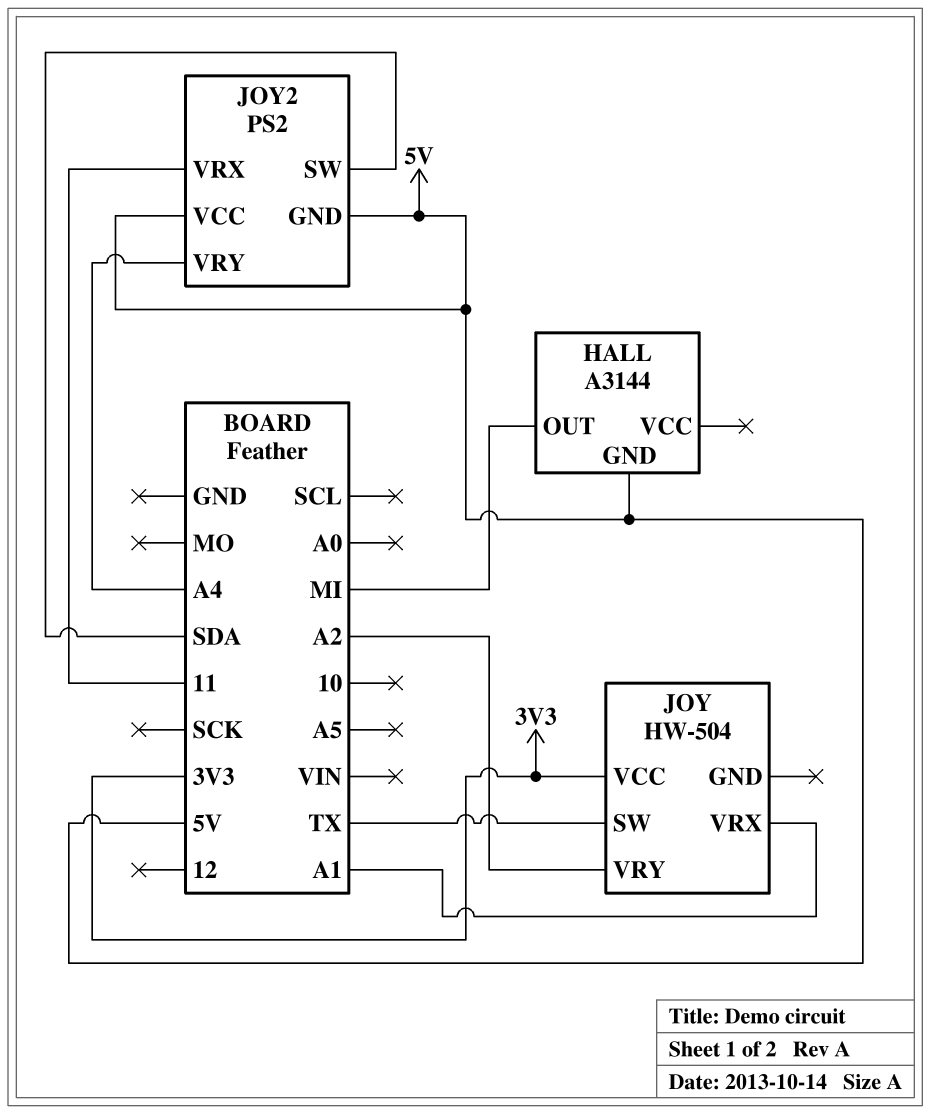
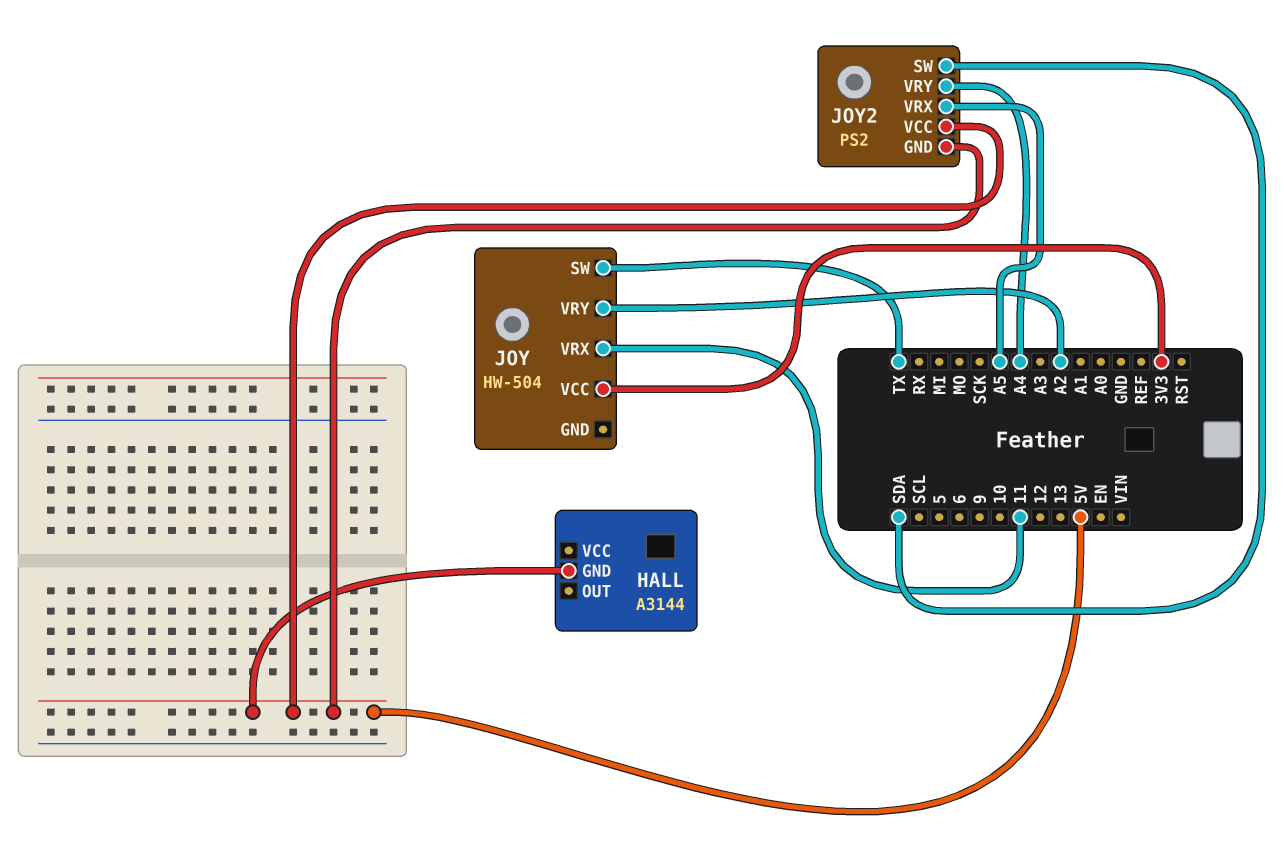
HALL pin OUT: MI -> none
JOY pin VRX: A1 -> 11
JOY2 pin VRX: 11 -> A5

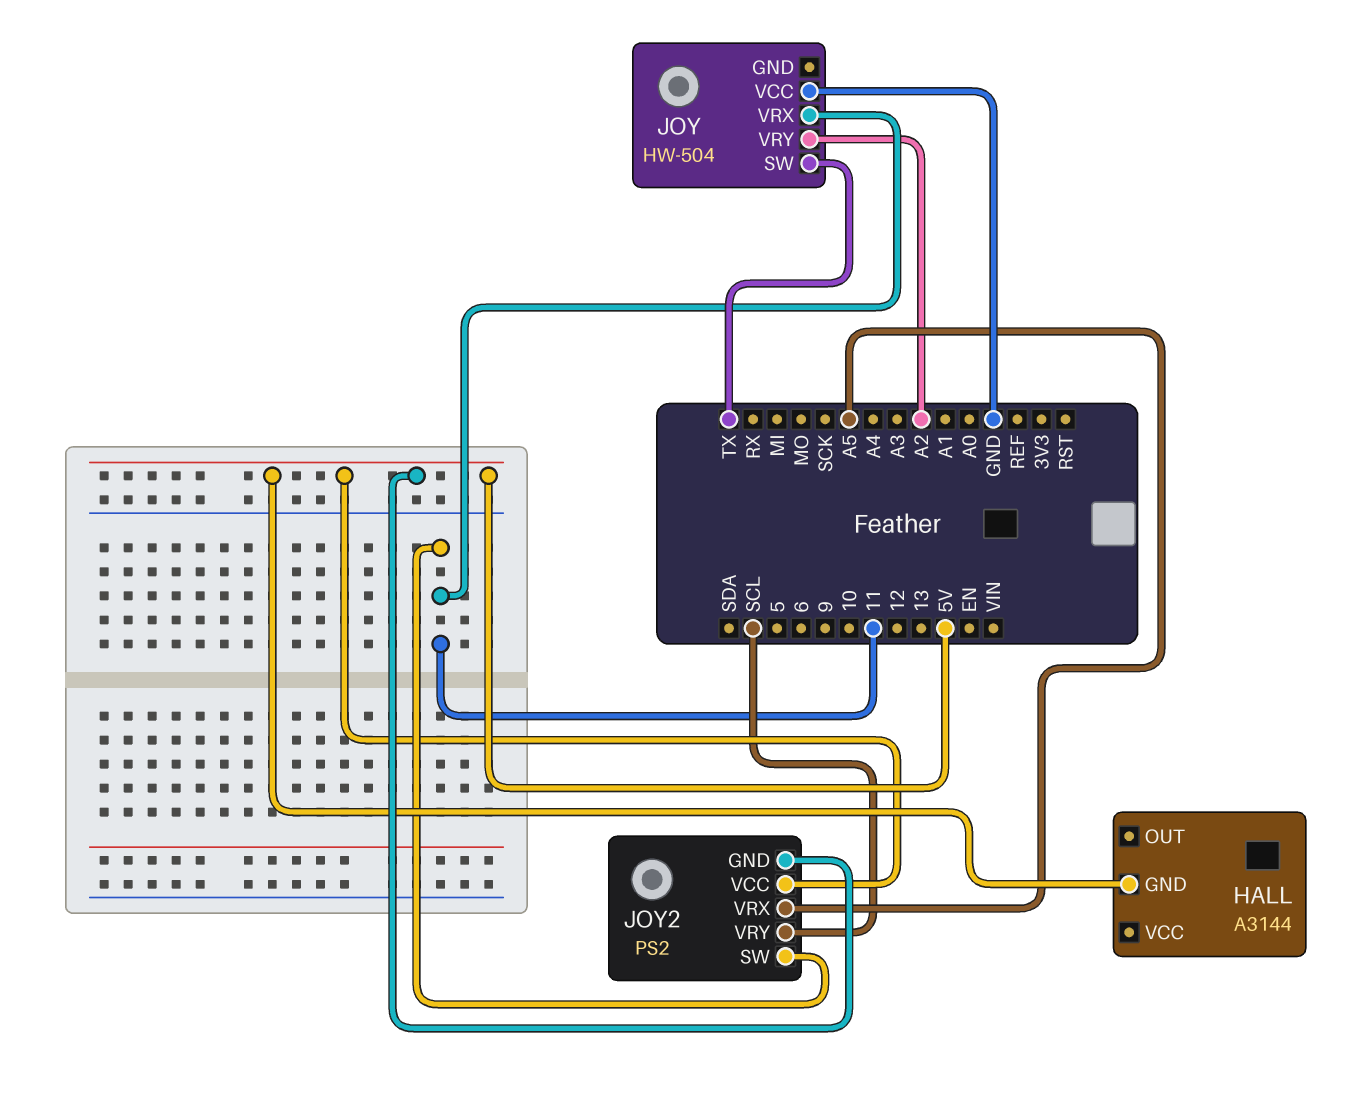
JOY pin VCC: 3V3 -> GND
JOY2 pin SW: SDA -> 11
JOY2 pin VRY: A4 -> SCL

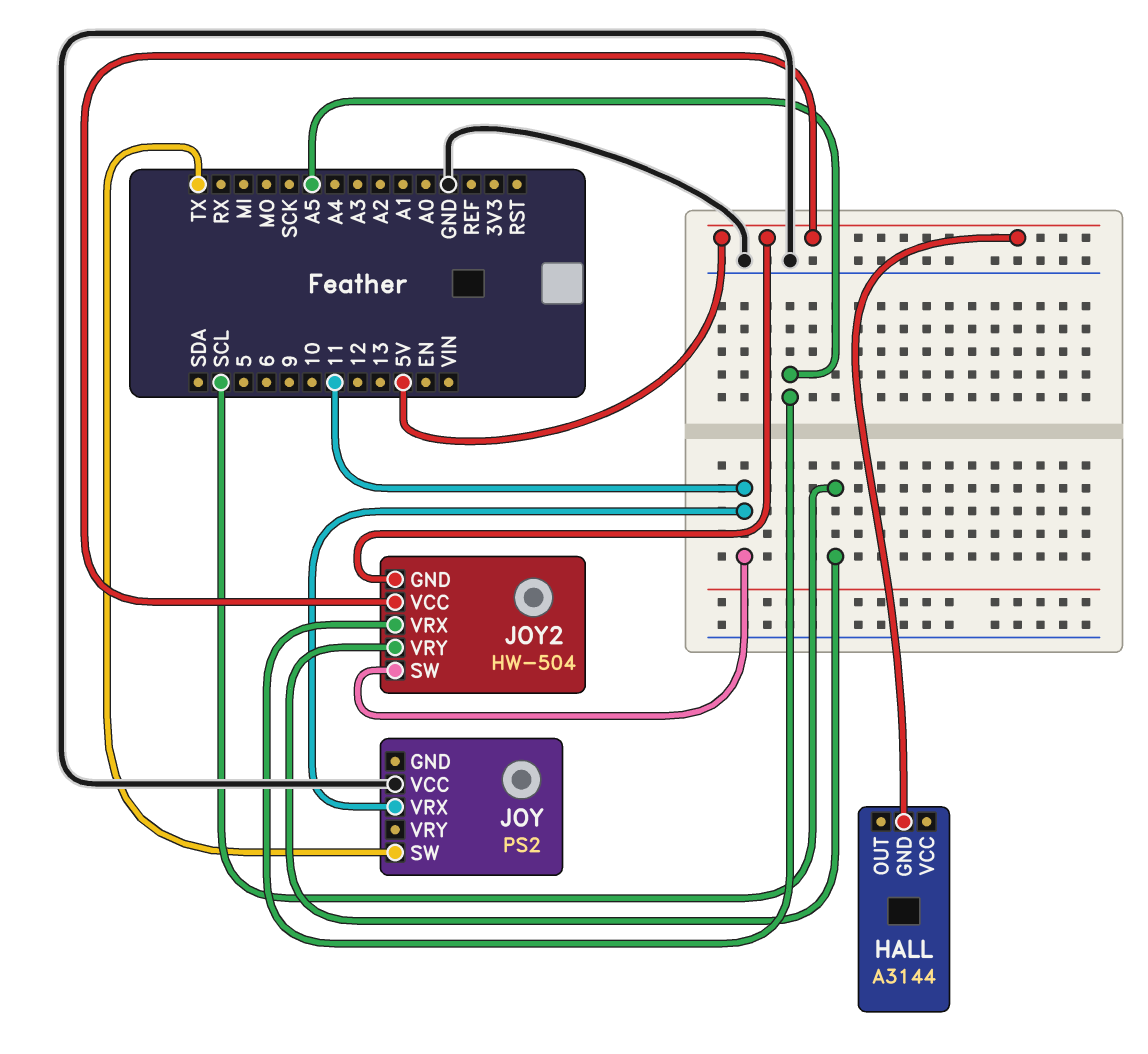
JOY: HW-504 -> PS2
JOY pin VRY: A2 -> none
JOY2: PS2 -> HW-504

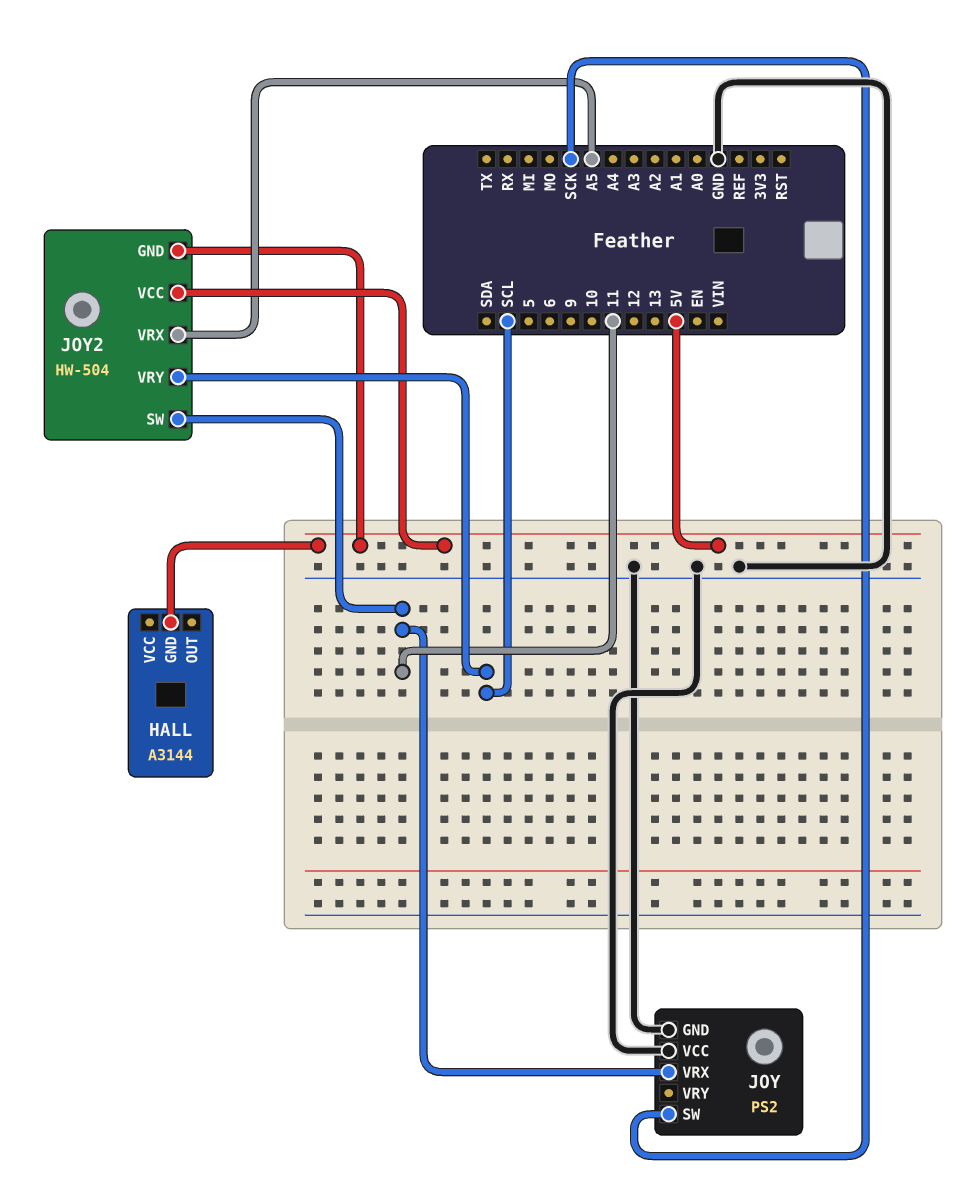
JOY pin GND: none -> GND
JOY pin SW: TX -> SCK

